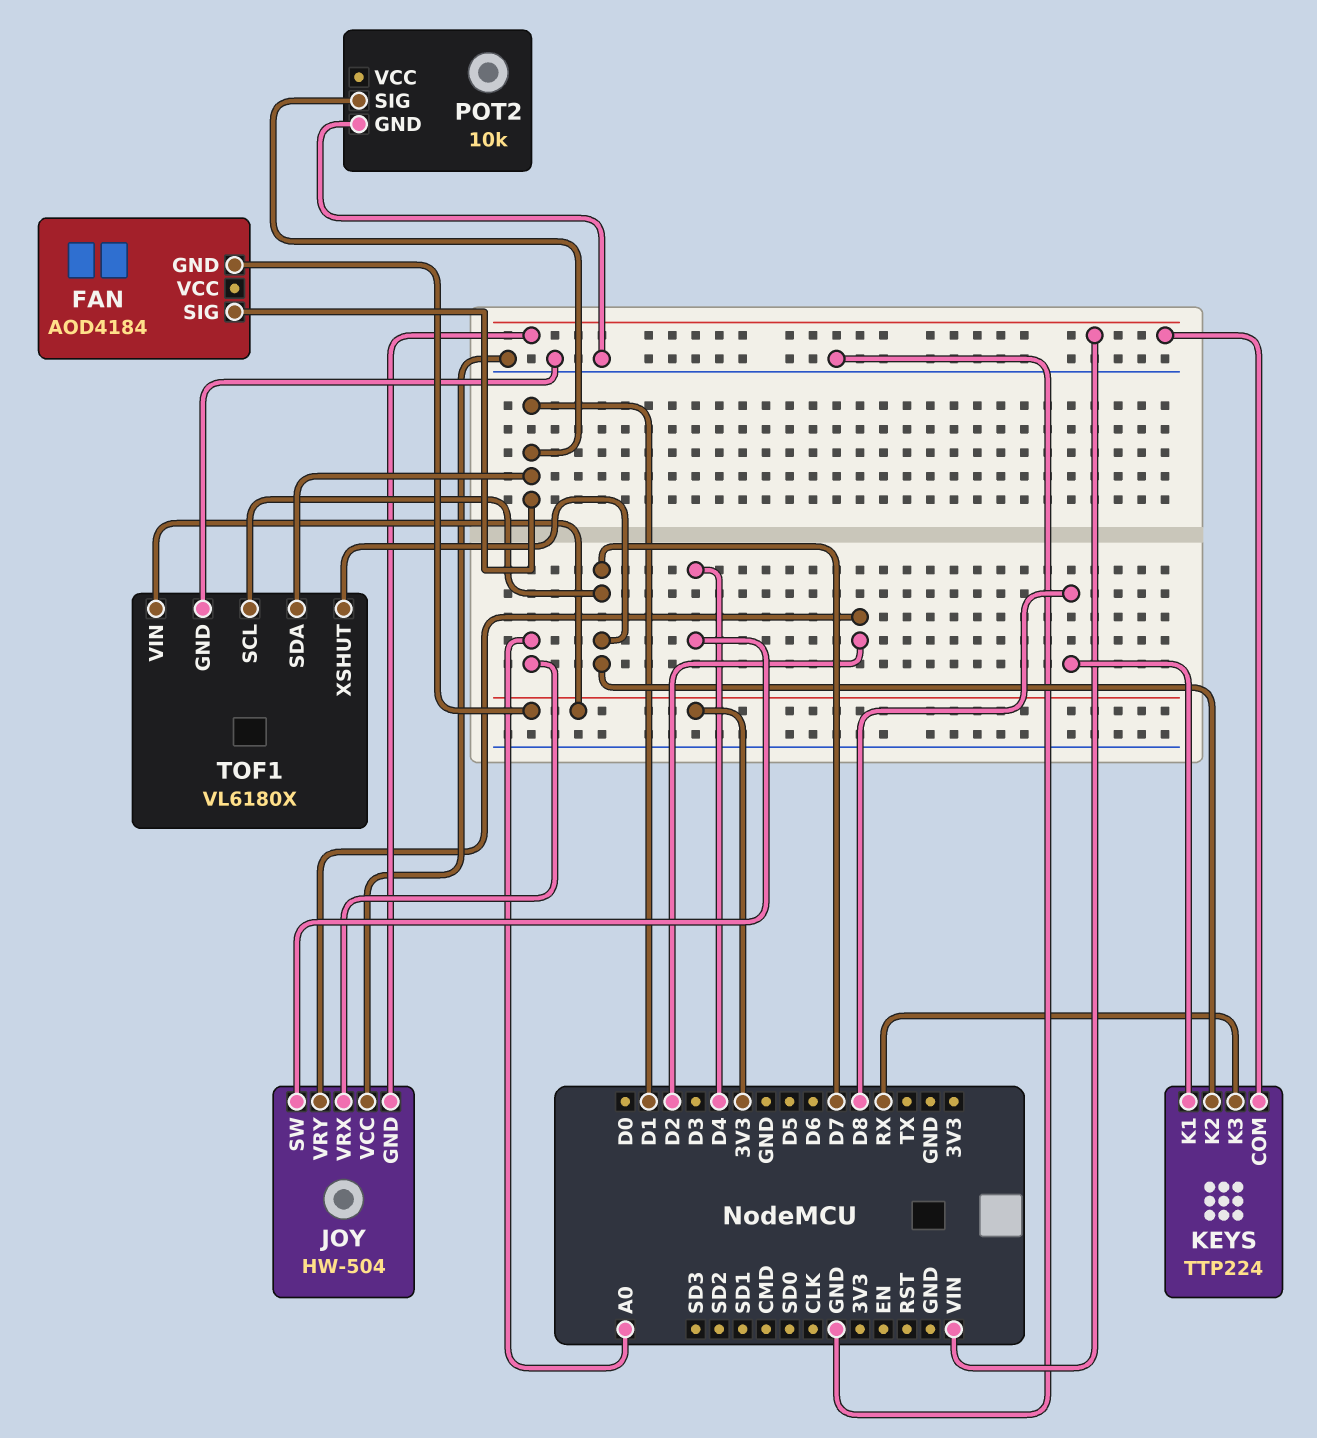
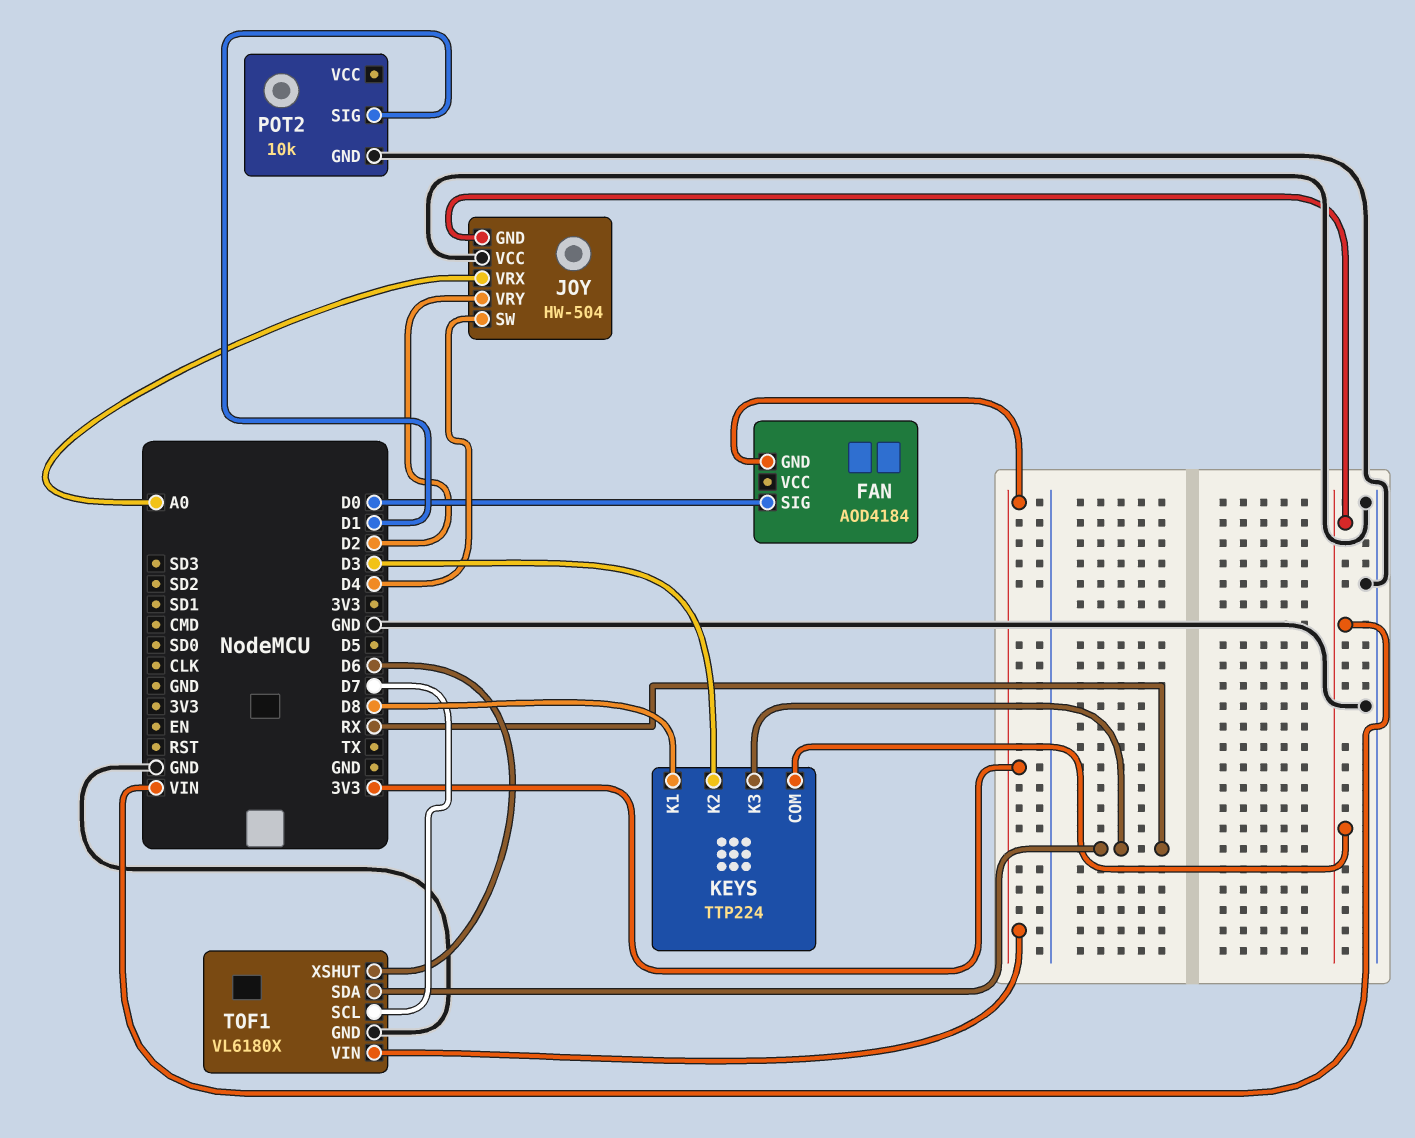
FAN pin SIG: D1 -> D0
KEYS pin K2: D7 -> D3
TOF1 pin SDA: D1 -> RX
TOF1 pin XSHUT: D7 -> D6

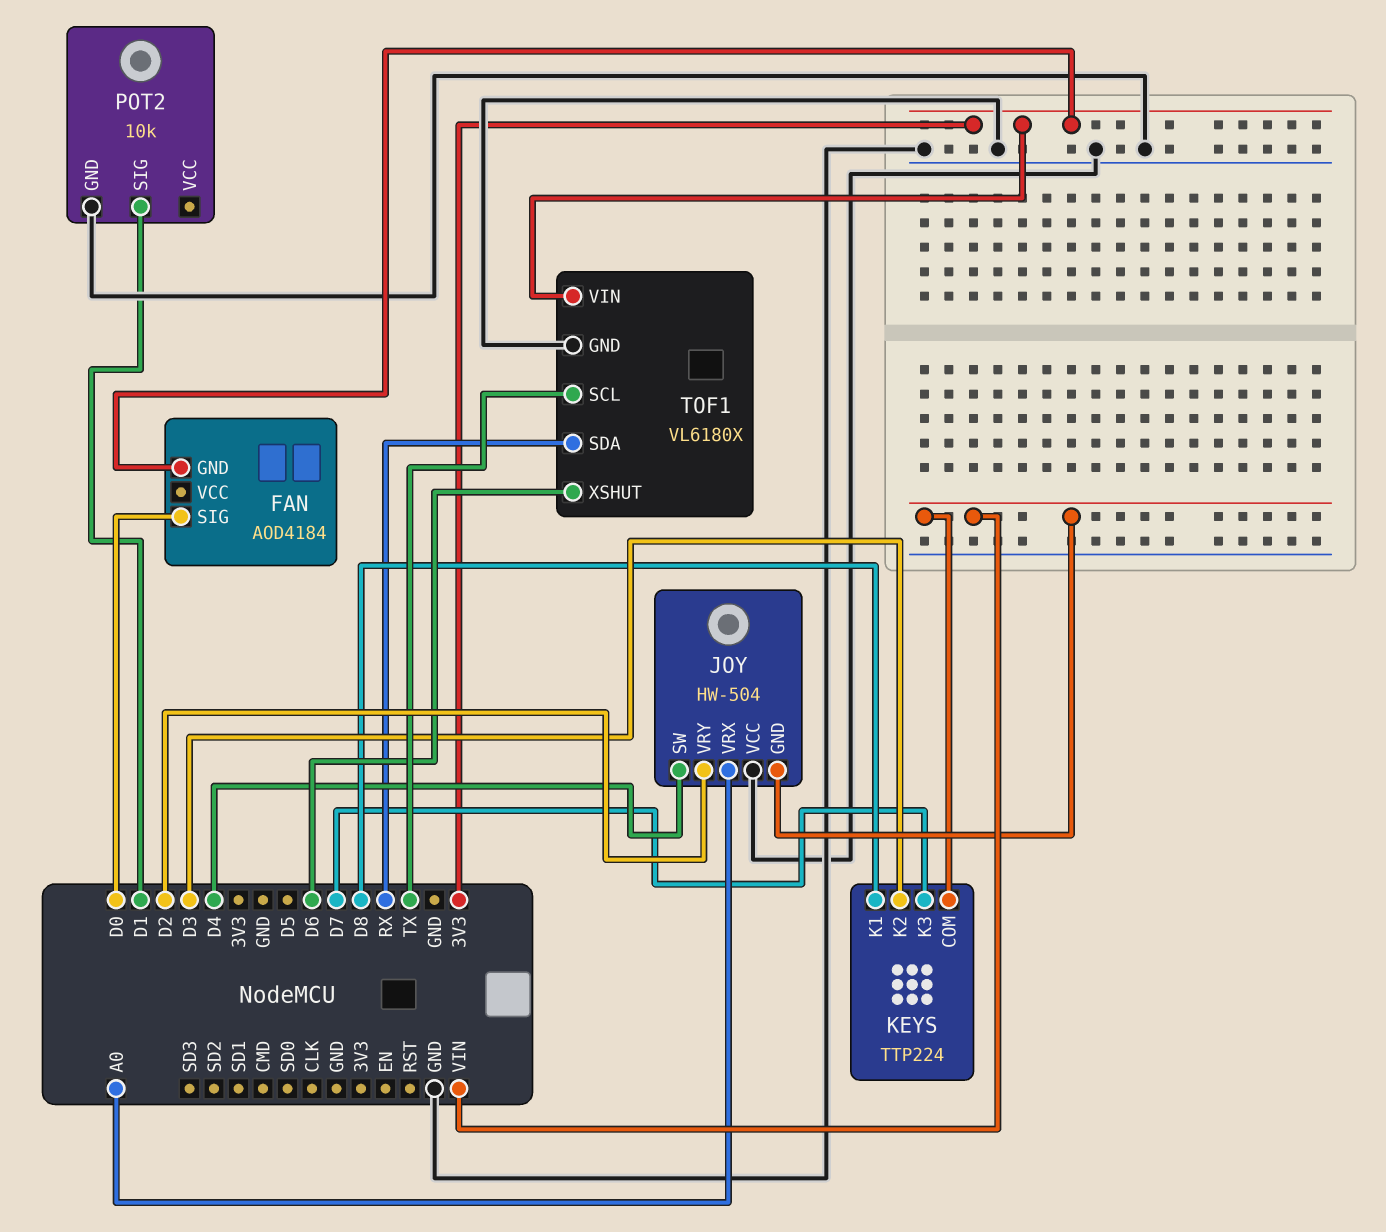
KEYS pin K3: RX -> D7
TOF1 pin SCL: D7 -> TX

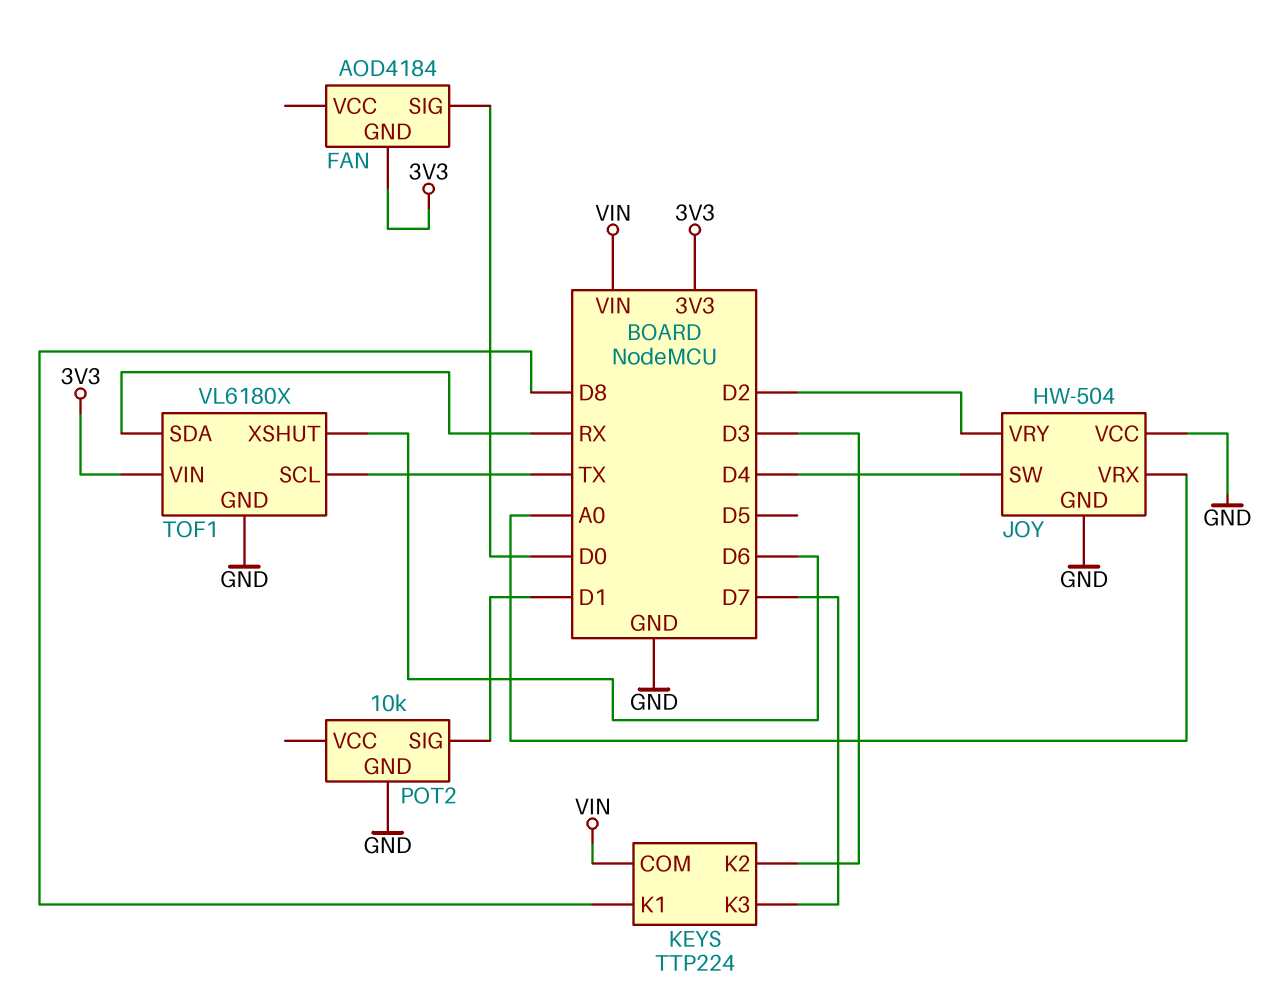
JOY pin GND: VIN -> GND

